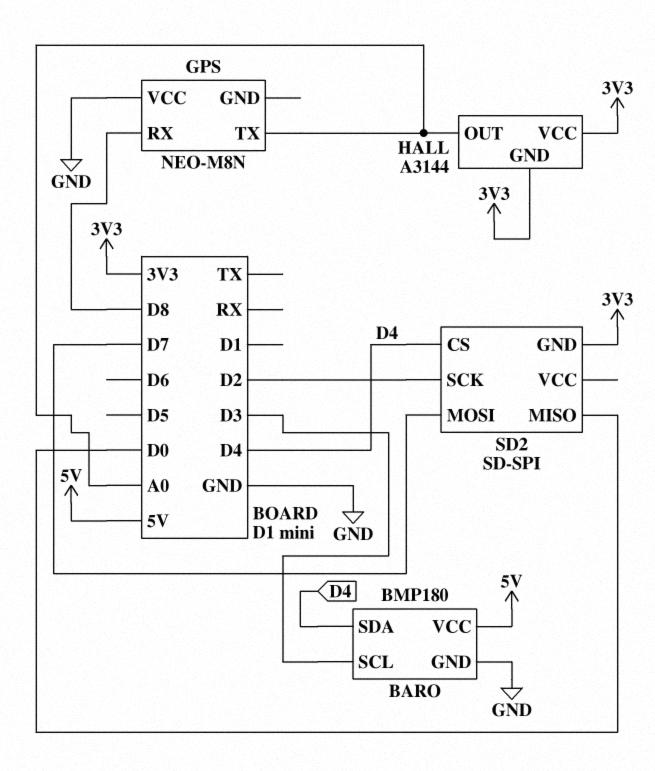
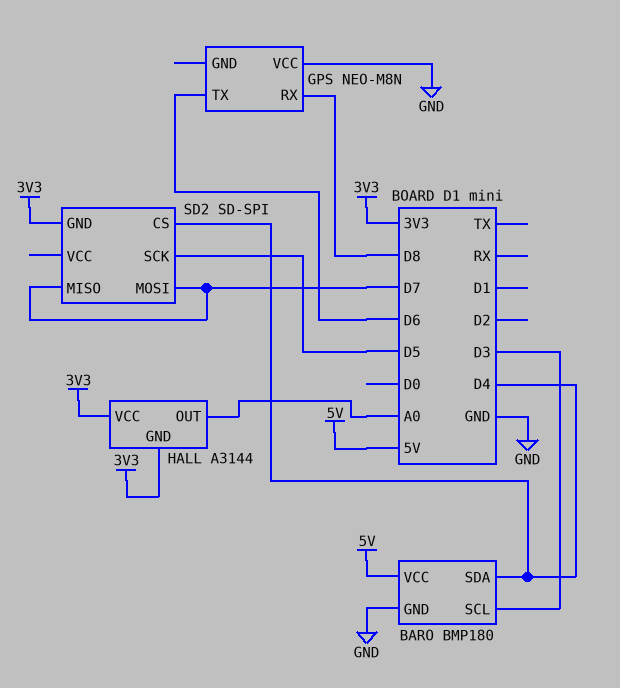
GPS pin TX: A0 -> D6
SD2 pin MISO: D0 -> D7
SD2 pin SCK: D2 -> D5

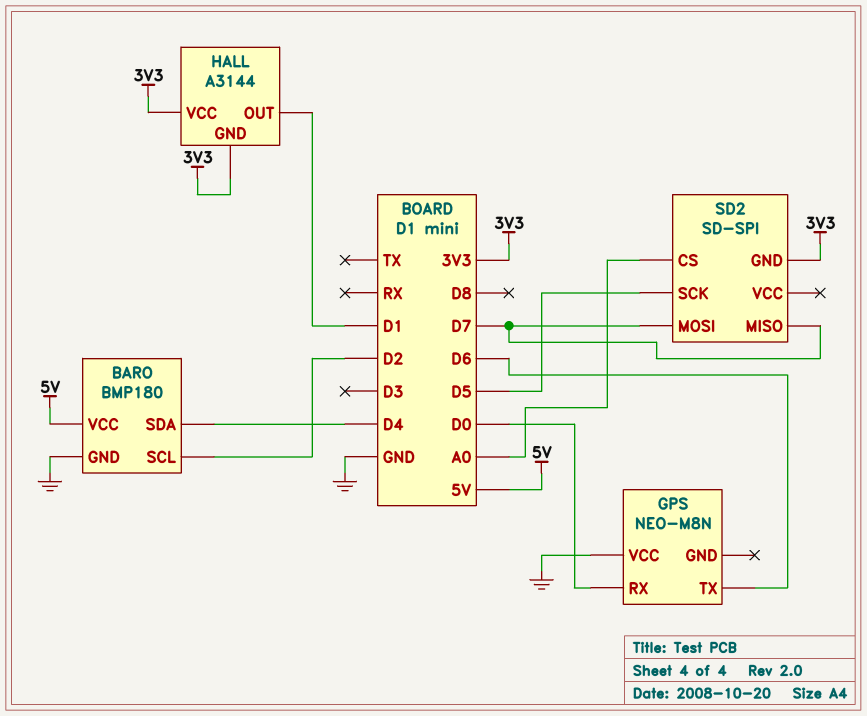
BARO pin SCL: D3 -> D2
GPS pin RX: D8 -> D0
HALL pin OUT: A0 -> D1
SD2 pin CS: D4 -> A0

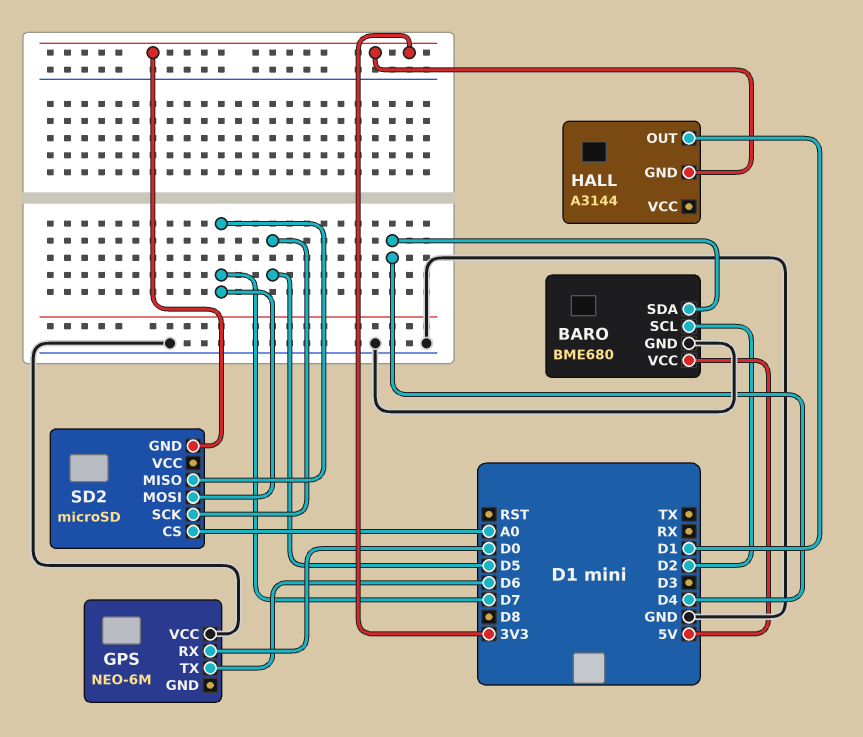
BARO: BMP180 -> BME680
GPS: NEO-M8N -> NEO-6M
HALL pin VCC: 3V3 -> none
SD2: SD-SPI -> microSD

